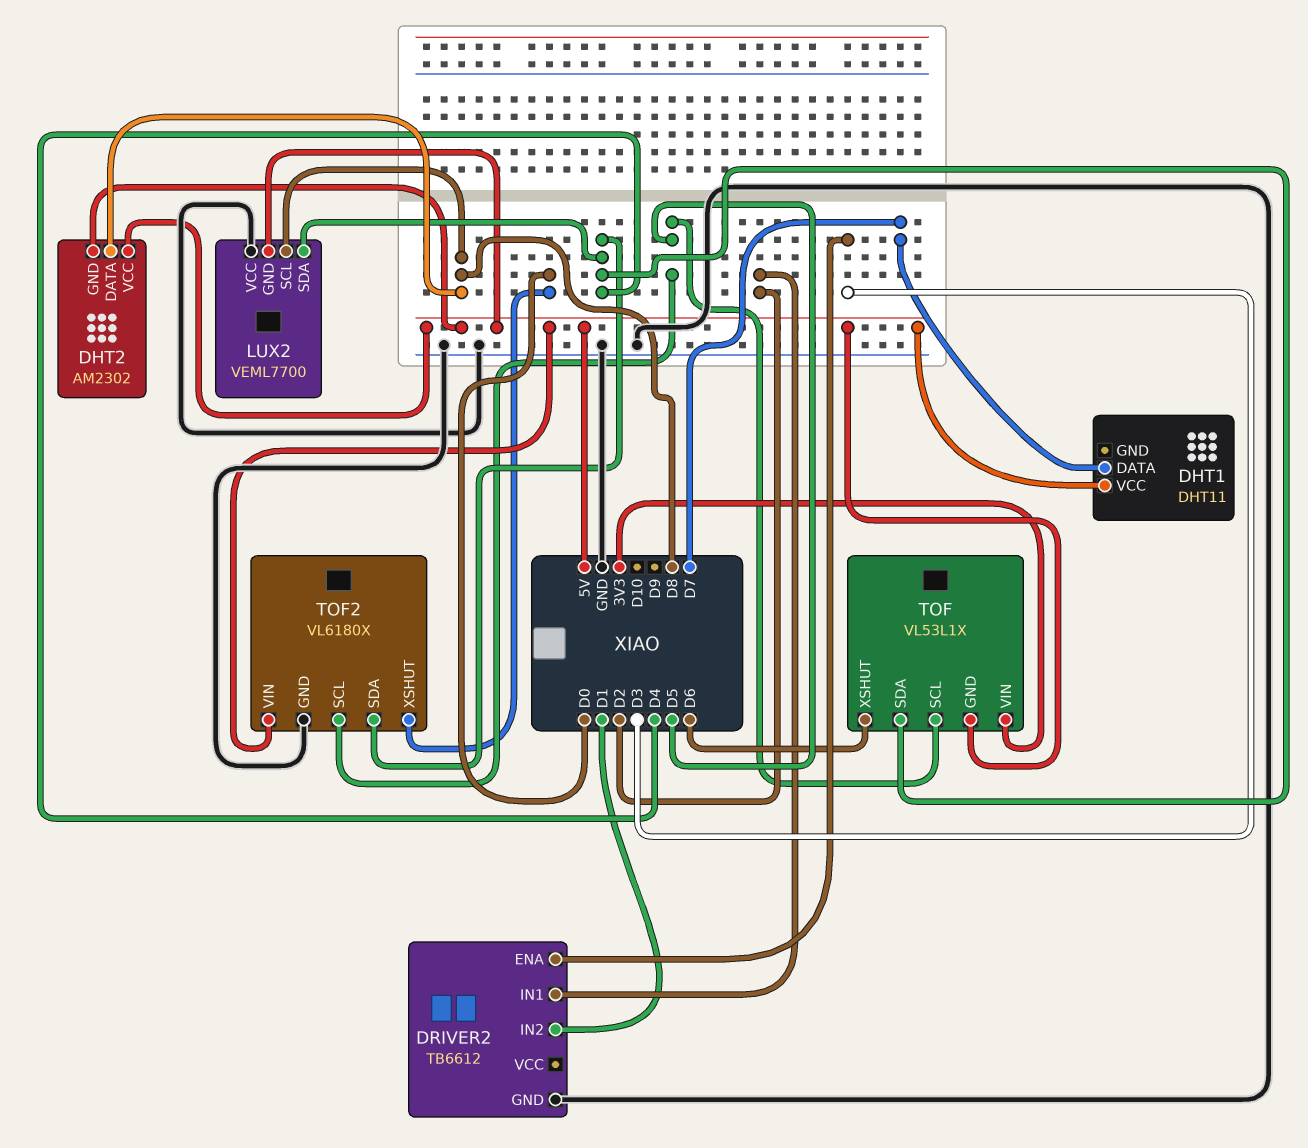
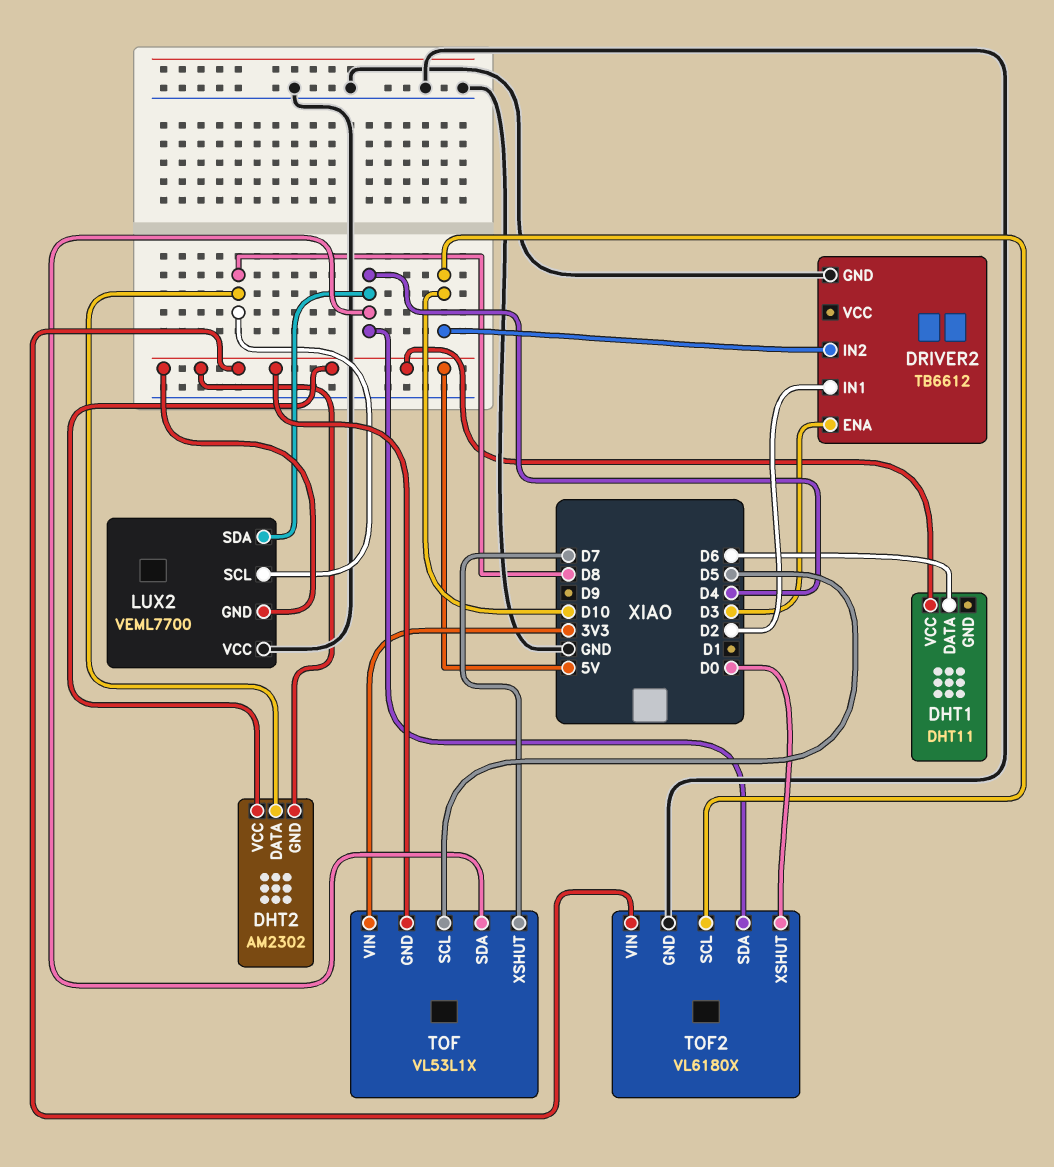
DHT1 pin DATA: D7 -> D6
DRIVER2 pin IN2: D1 -> D10
TOF pin XSHUT: D6 -> D7
TOF2 pin SCL: D5 -> D10

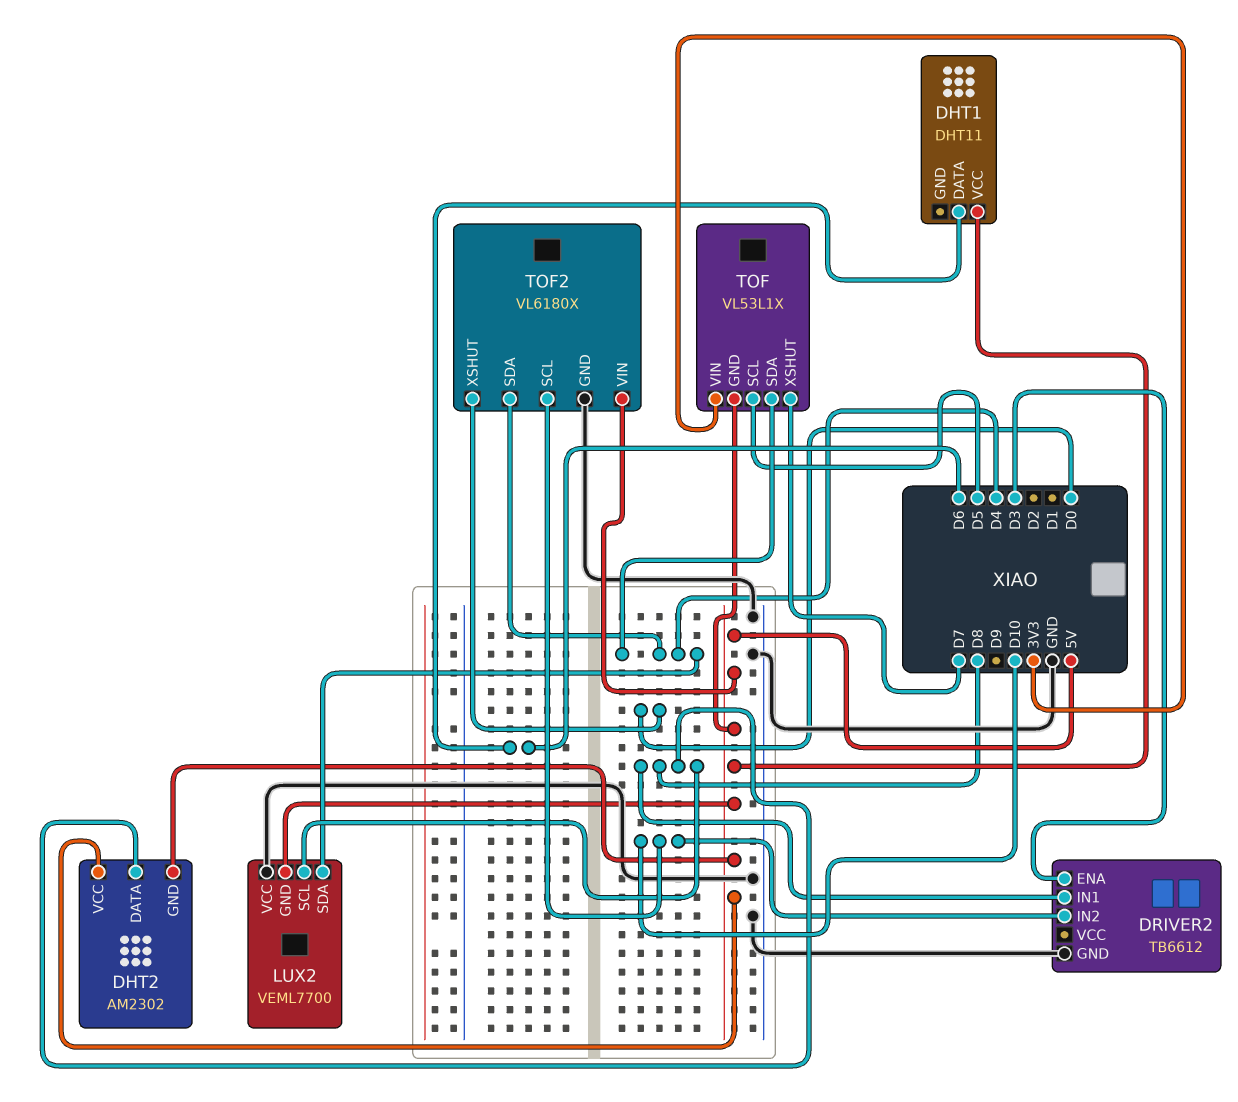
DRIVER2 pin IN1: D2 -> D8

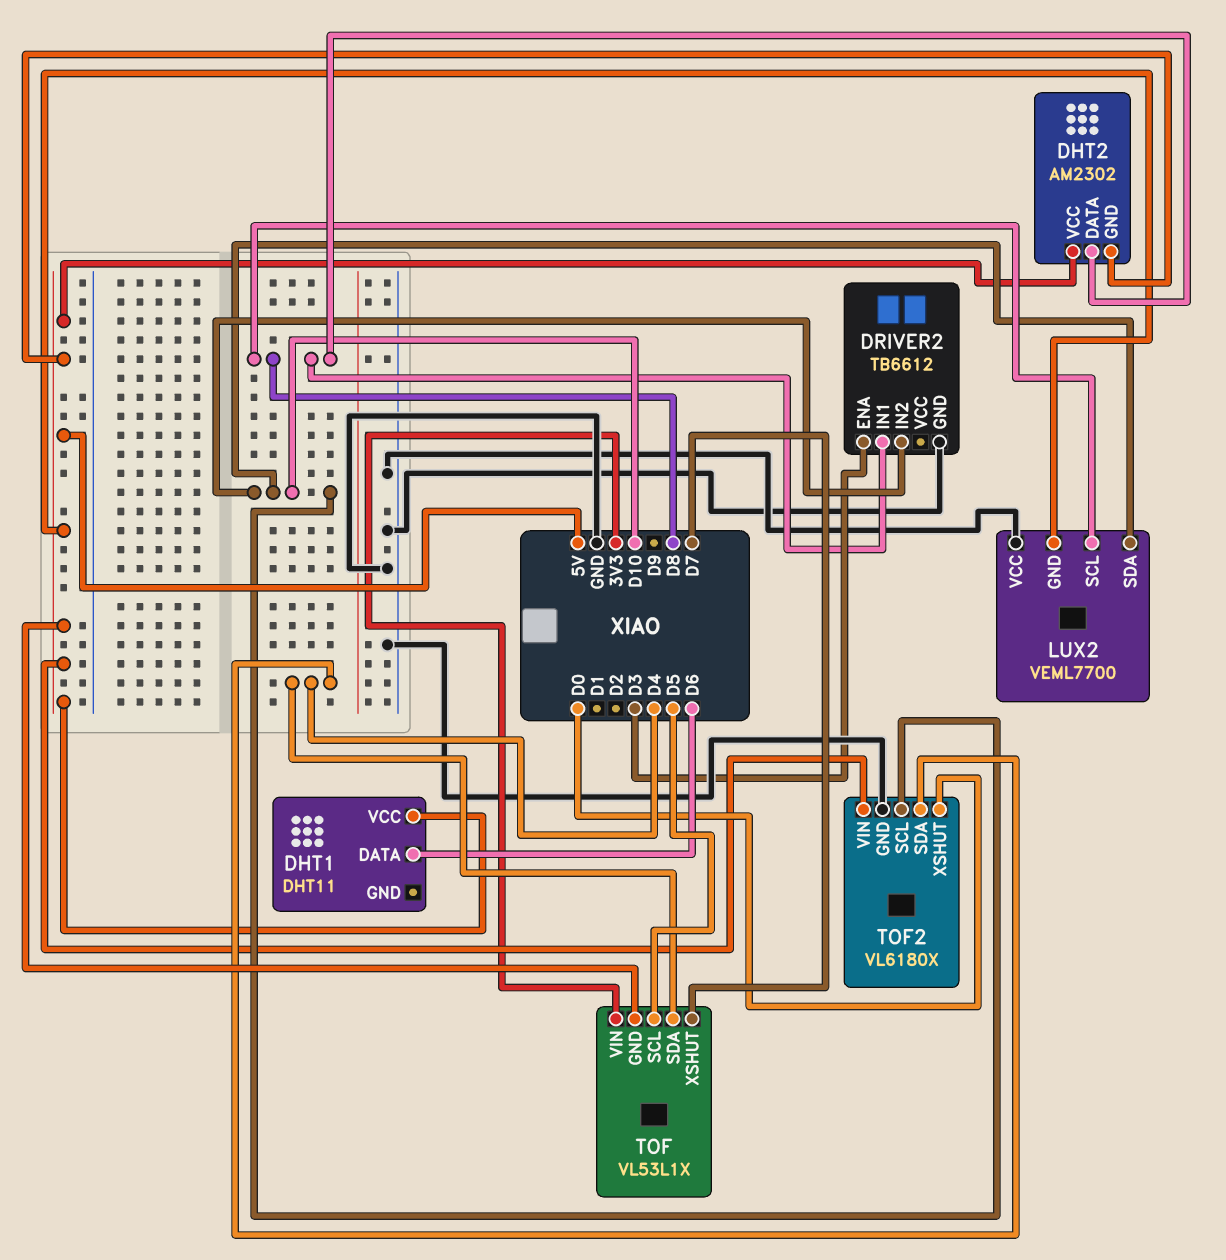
LUX2 pin SDA: D4 -> D10

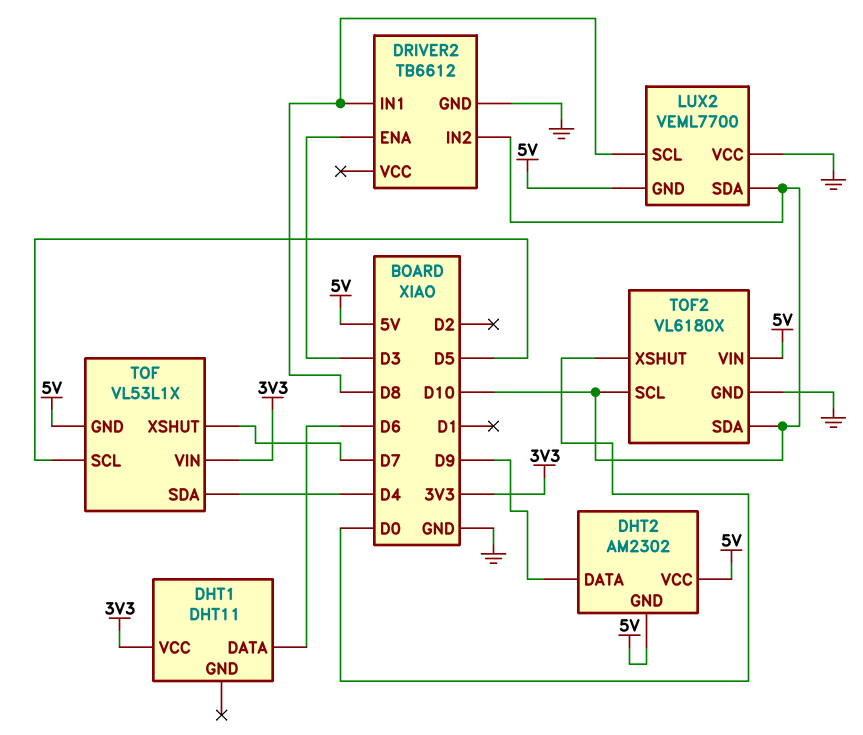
DHT1 pin VCC: 5V -> 3V3
DHT2 pin DATA: D8 -> D9
TOF2 pin SDA: D4 -> D10

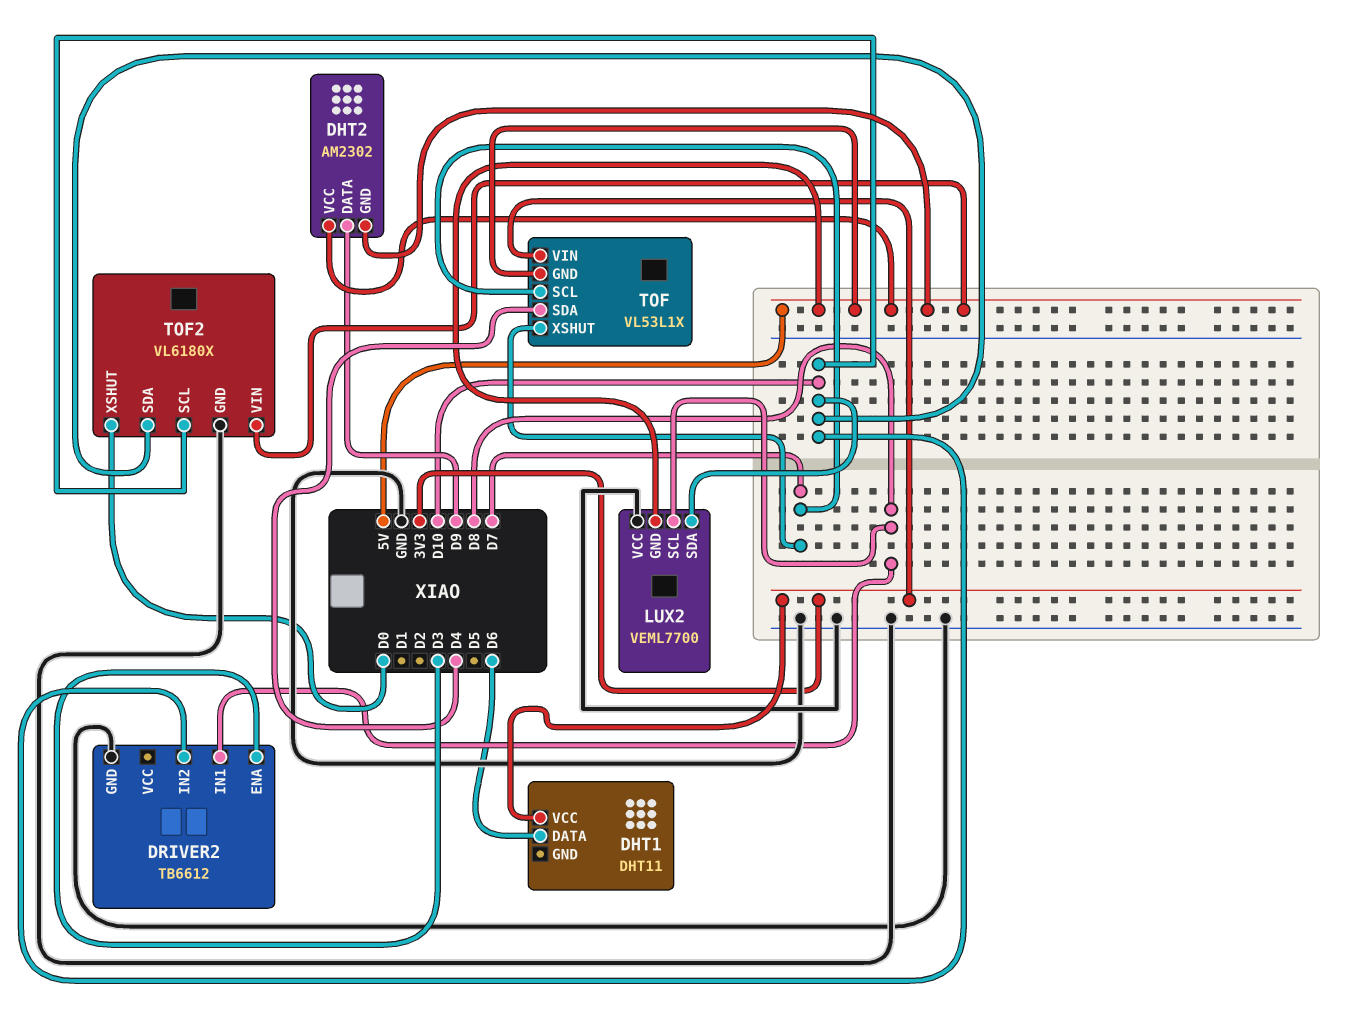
TOF pin SCL: D5 -> D7

